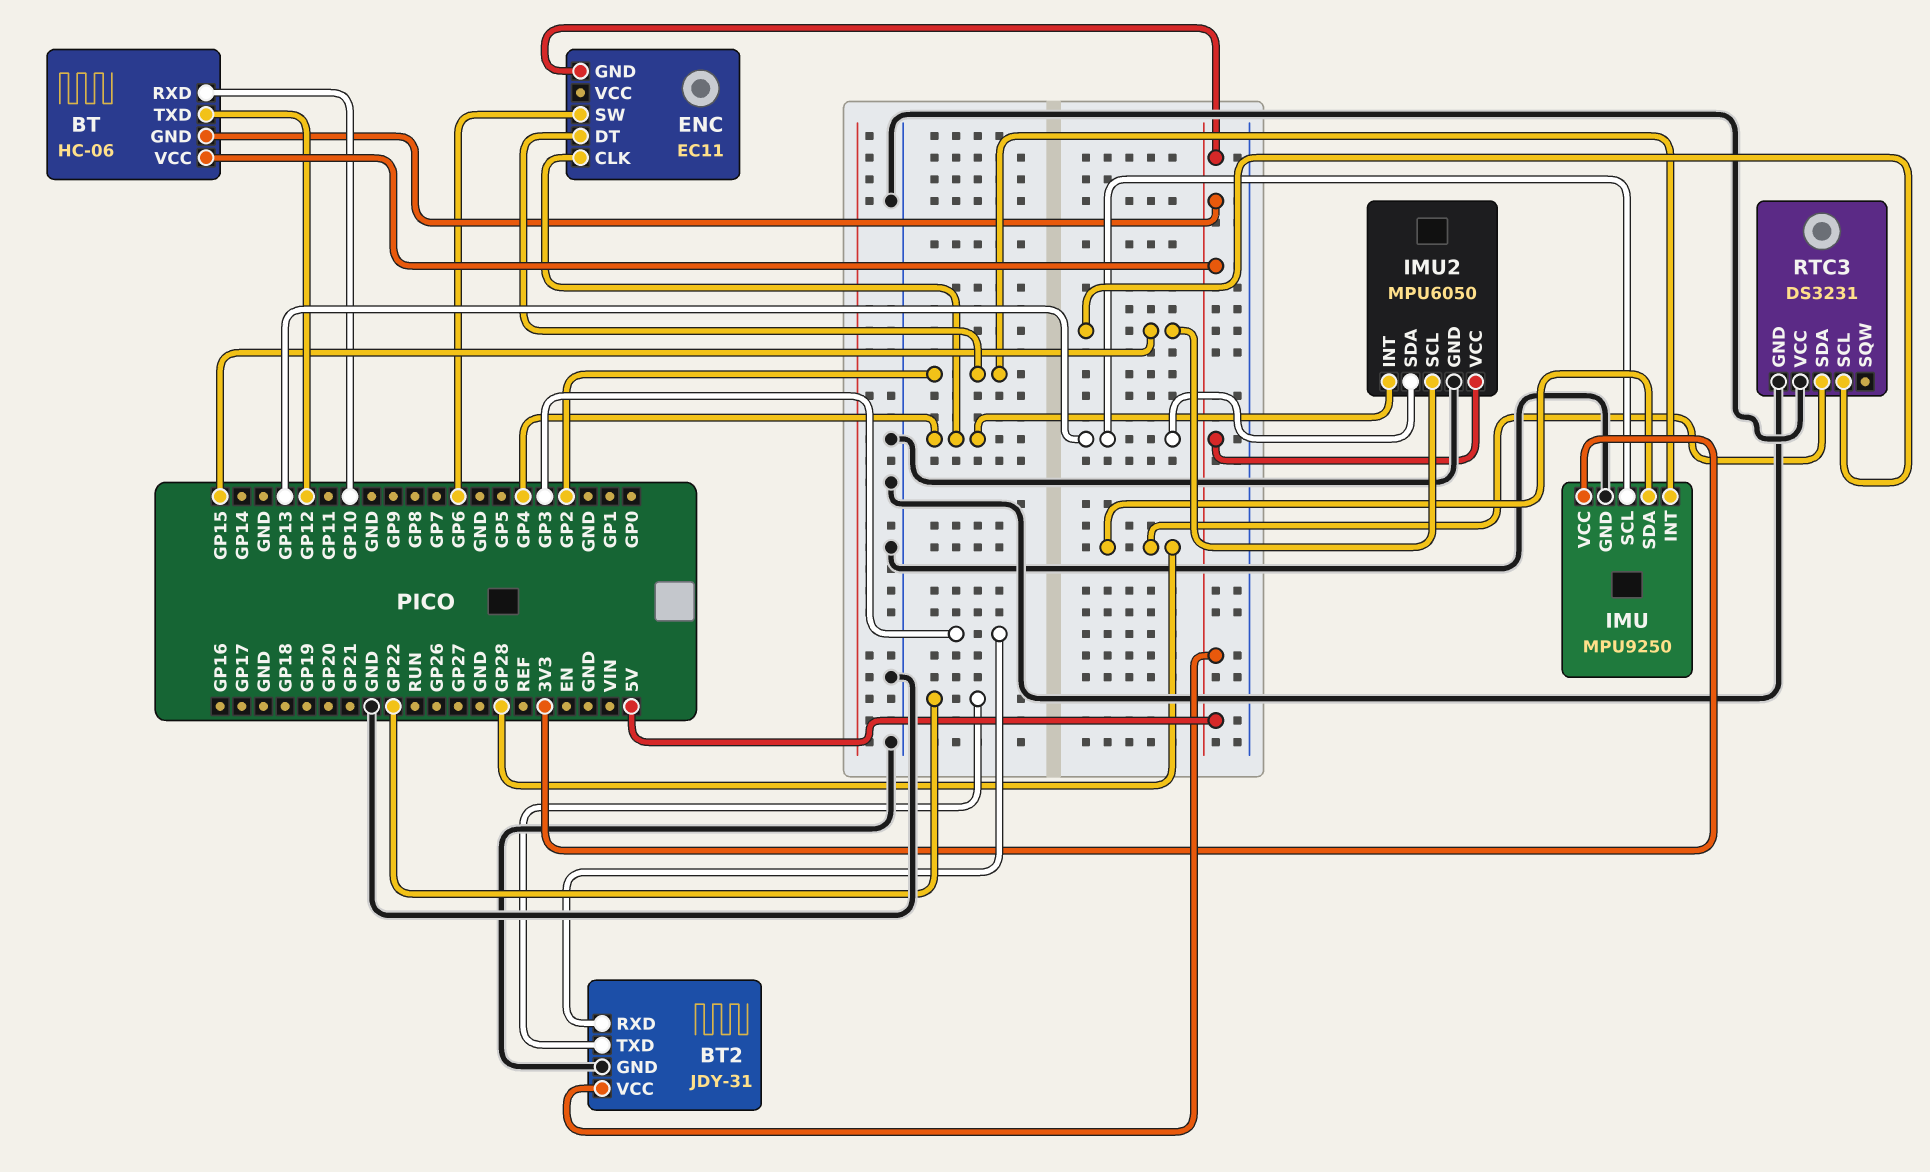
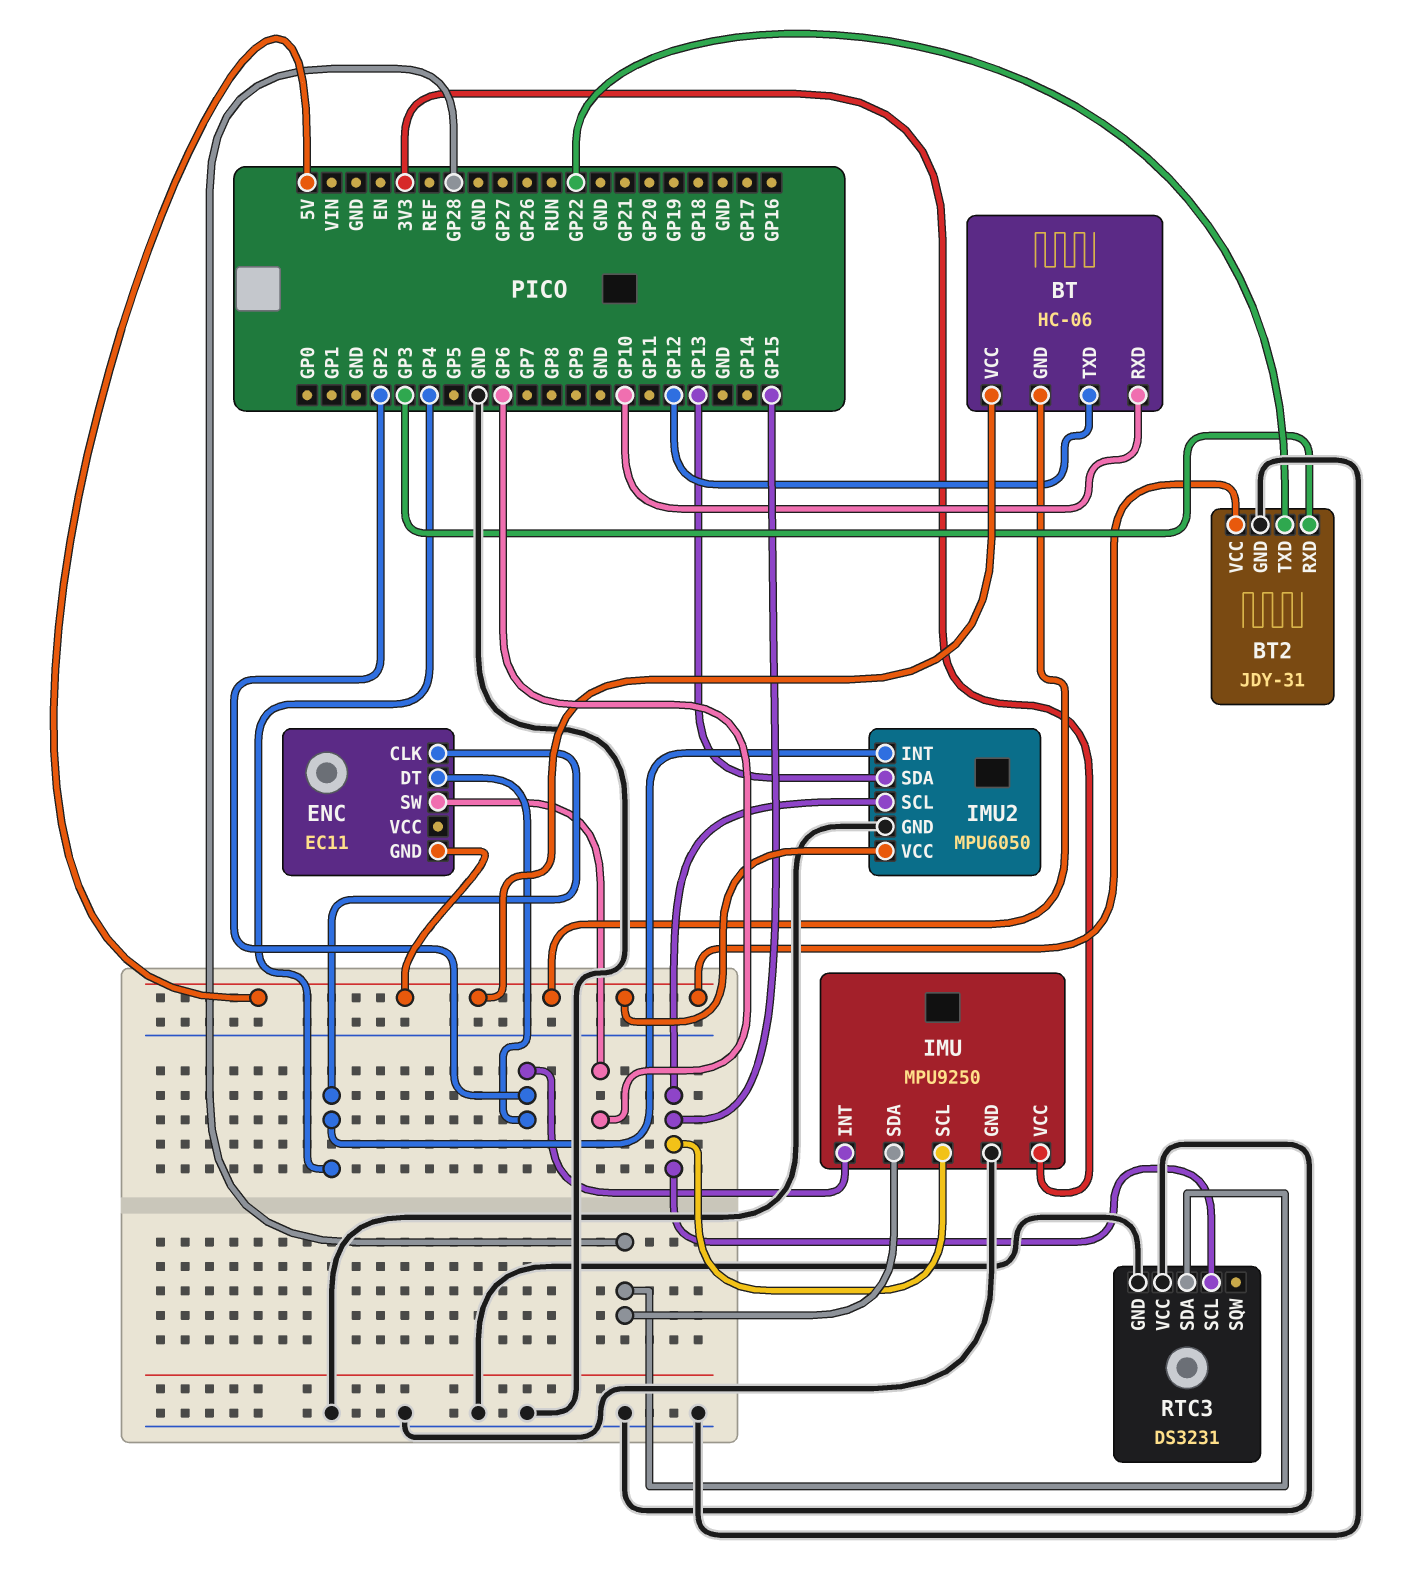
IMU pin SCL: GP13 -> GP15

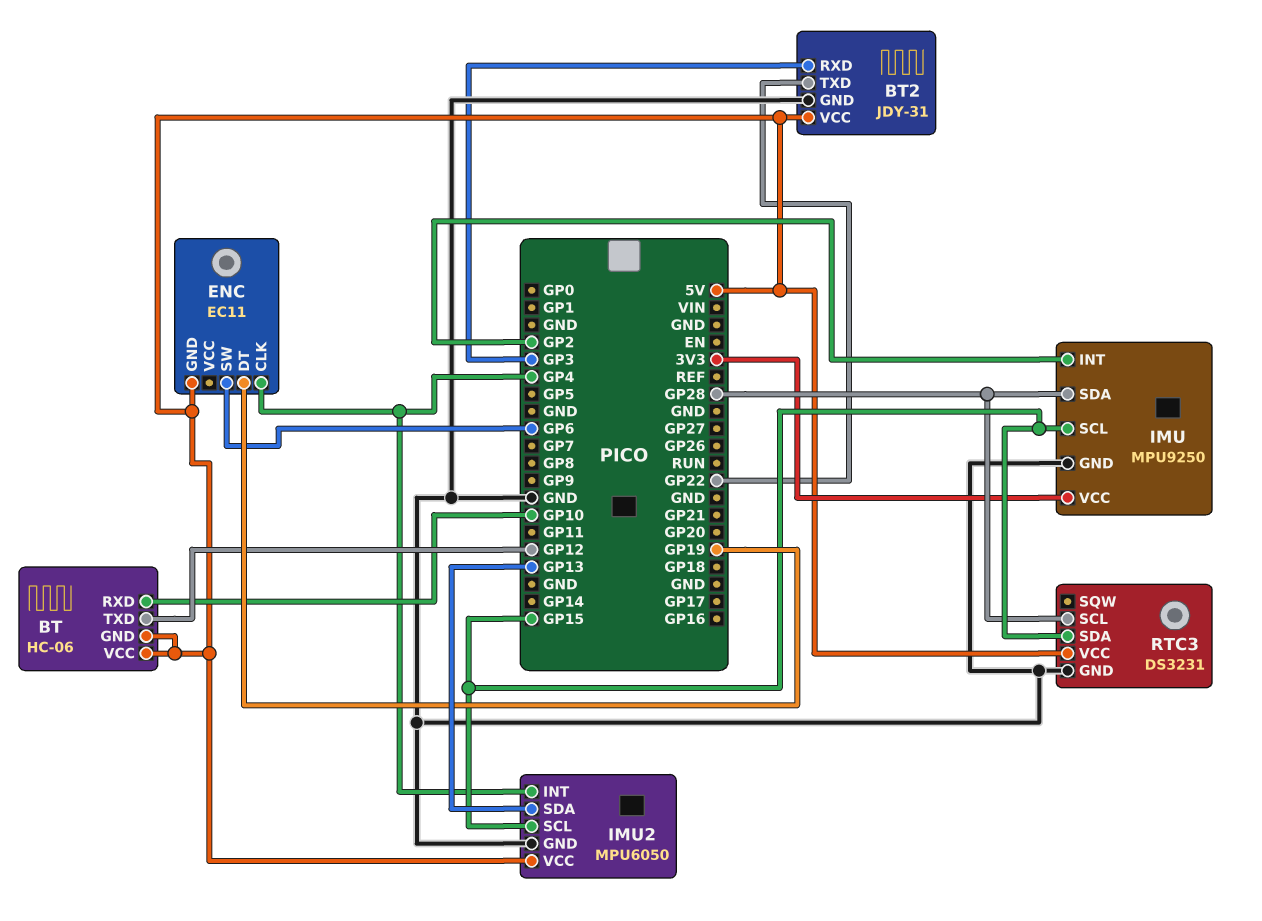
ENC pin DT: GP2 -> GP19
RTC3 pin SCL: GP15 -> GP28
RTC3 pin SDA: GP28 -> GP15
RTC3 pin VCC: GND -> 5V

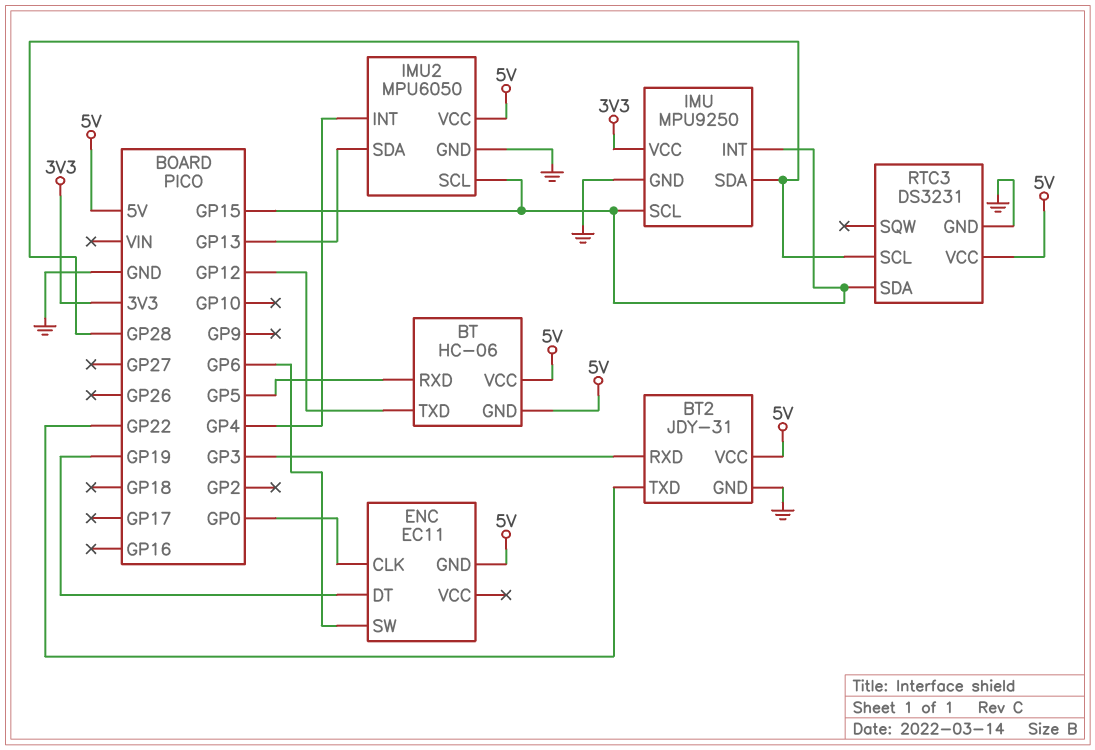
BT pin RXD: GP10 -> GP5
ENC pin CLK: GP4 -> GP0
IMU pin INT: GP2 -> GP15

